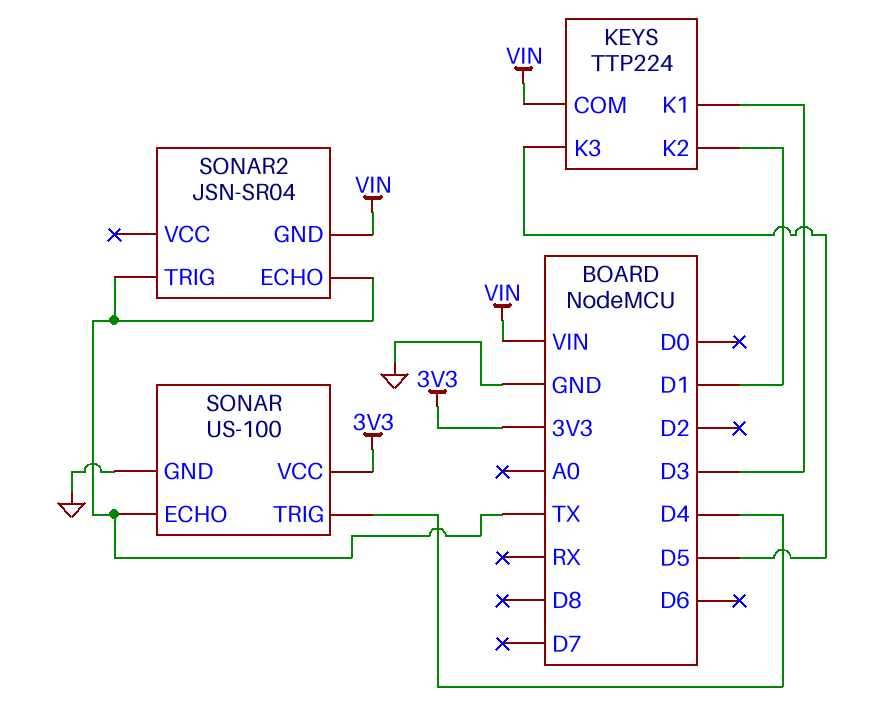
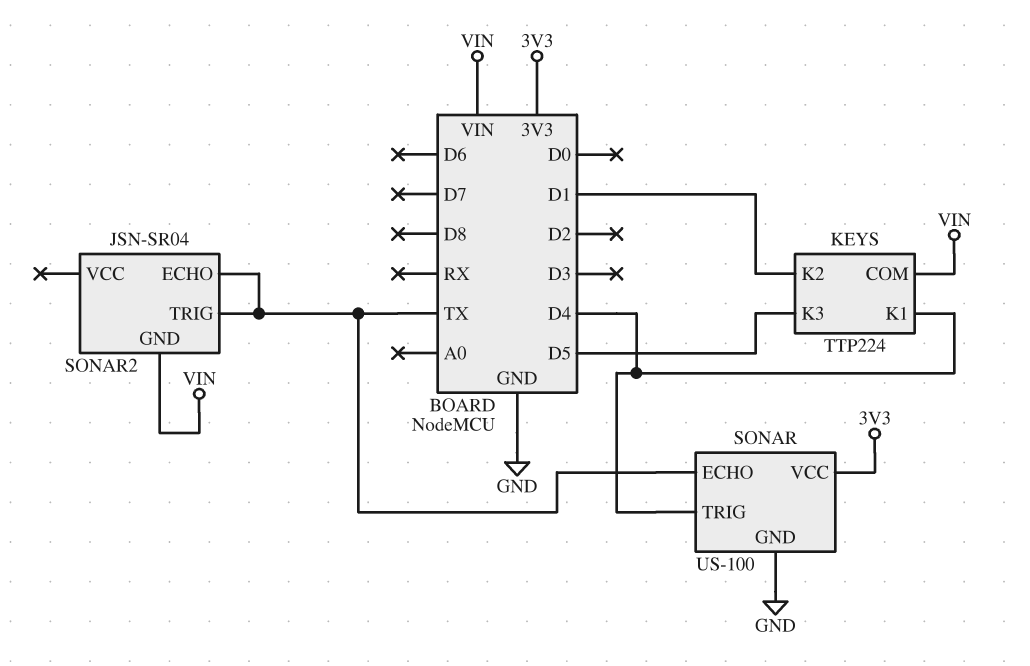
KEYS pin K1: D3 -> D4

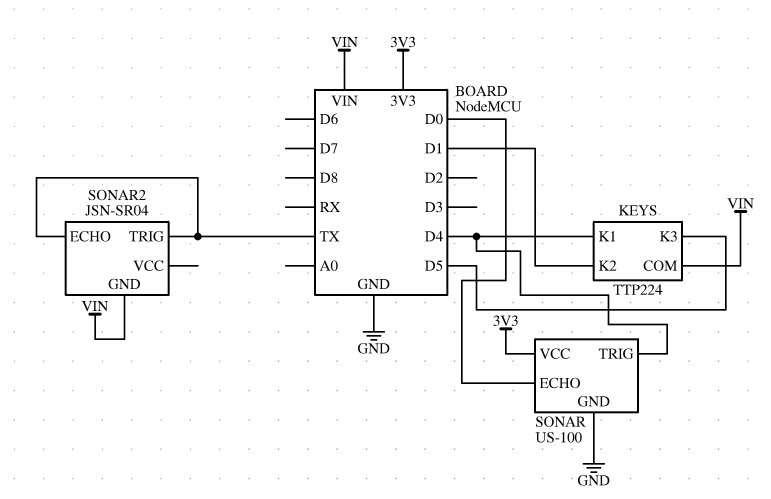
SONAR pin ECHO: TX -> D0

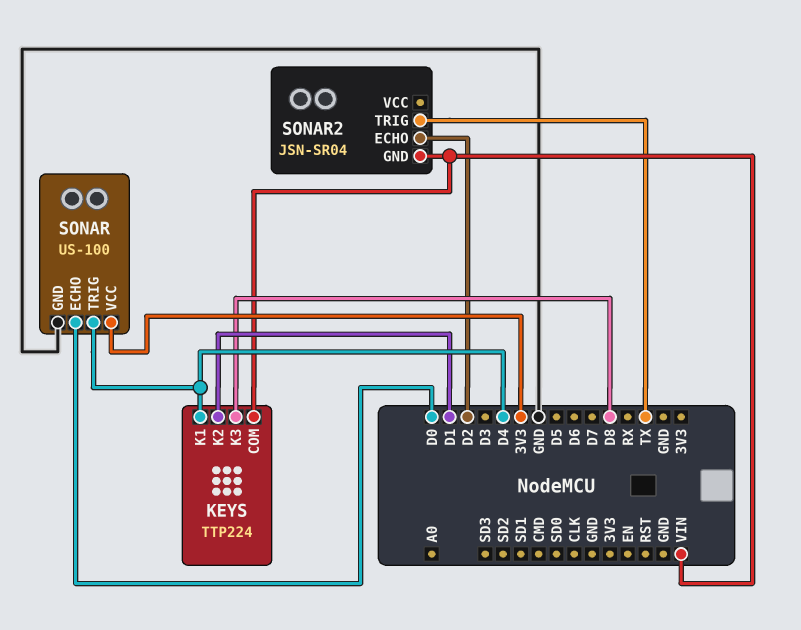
KEYS pin K3: D5 -> D8
SONAR2 pin ECHO: TX -> D2

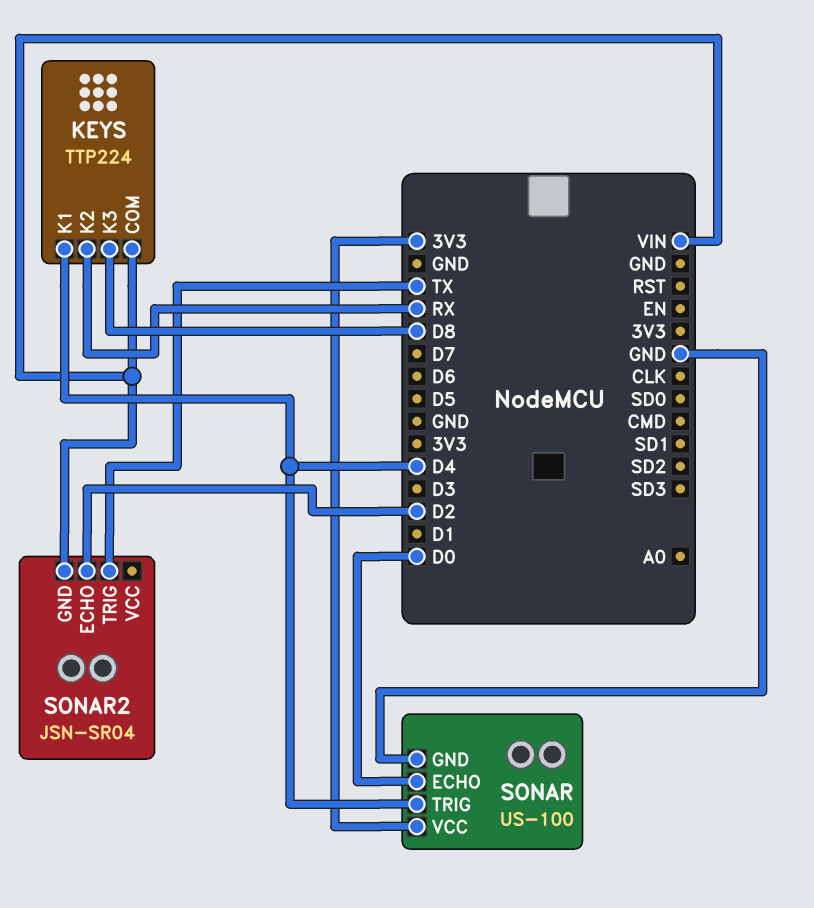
KEYS pin K2: D1 -> RX

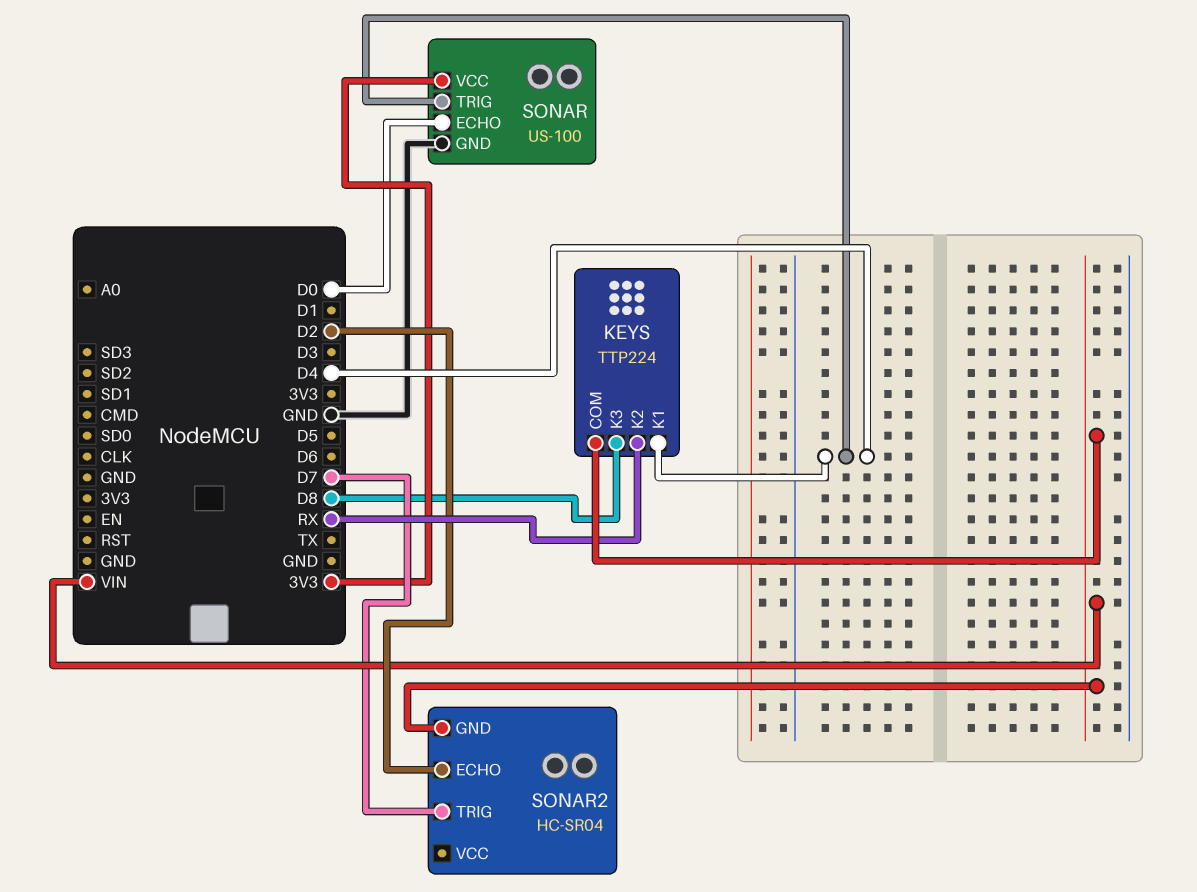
SONAR2: JSN-SR04 -> HC-SR04
SONAR2 pin TRIG: TX -> D7

